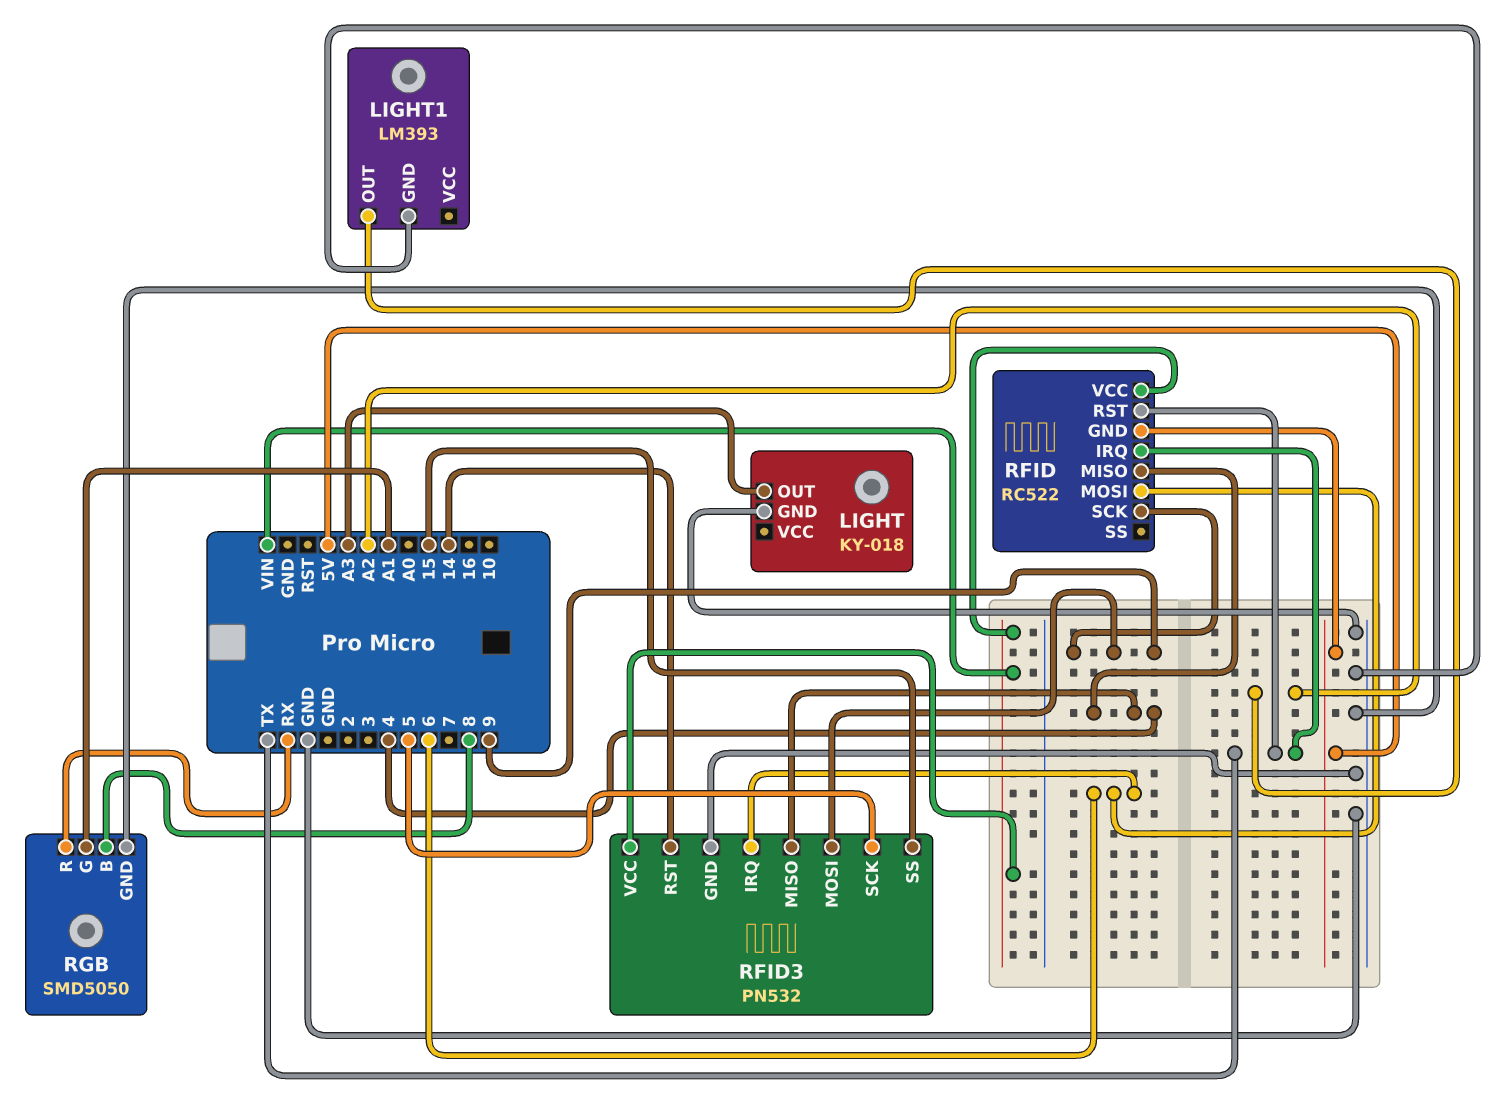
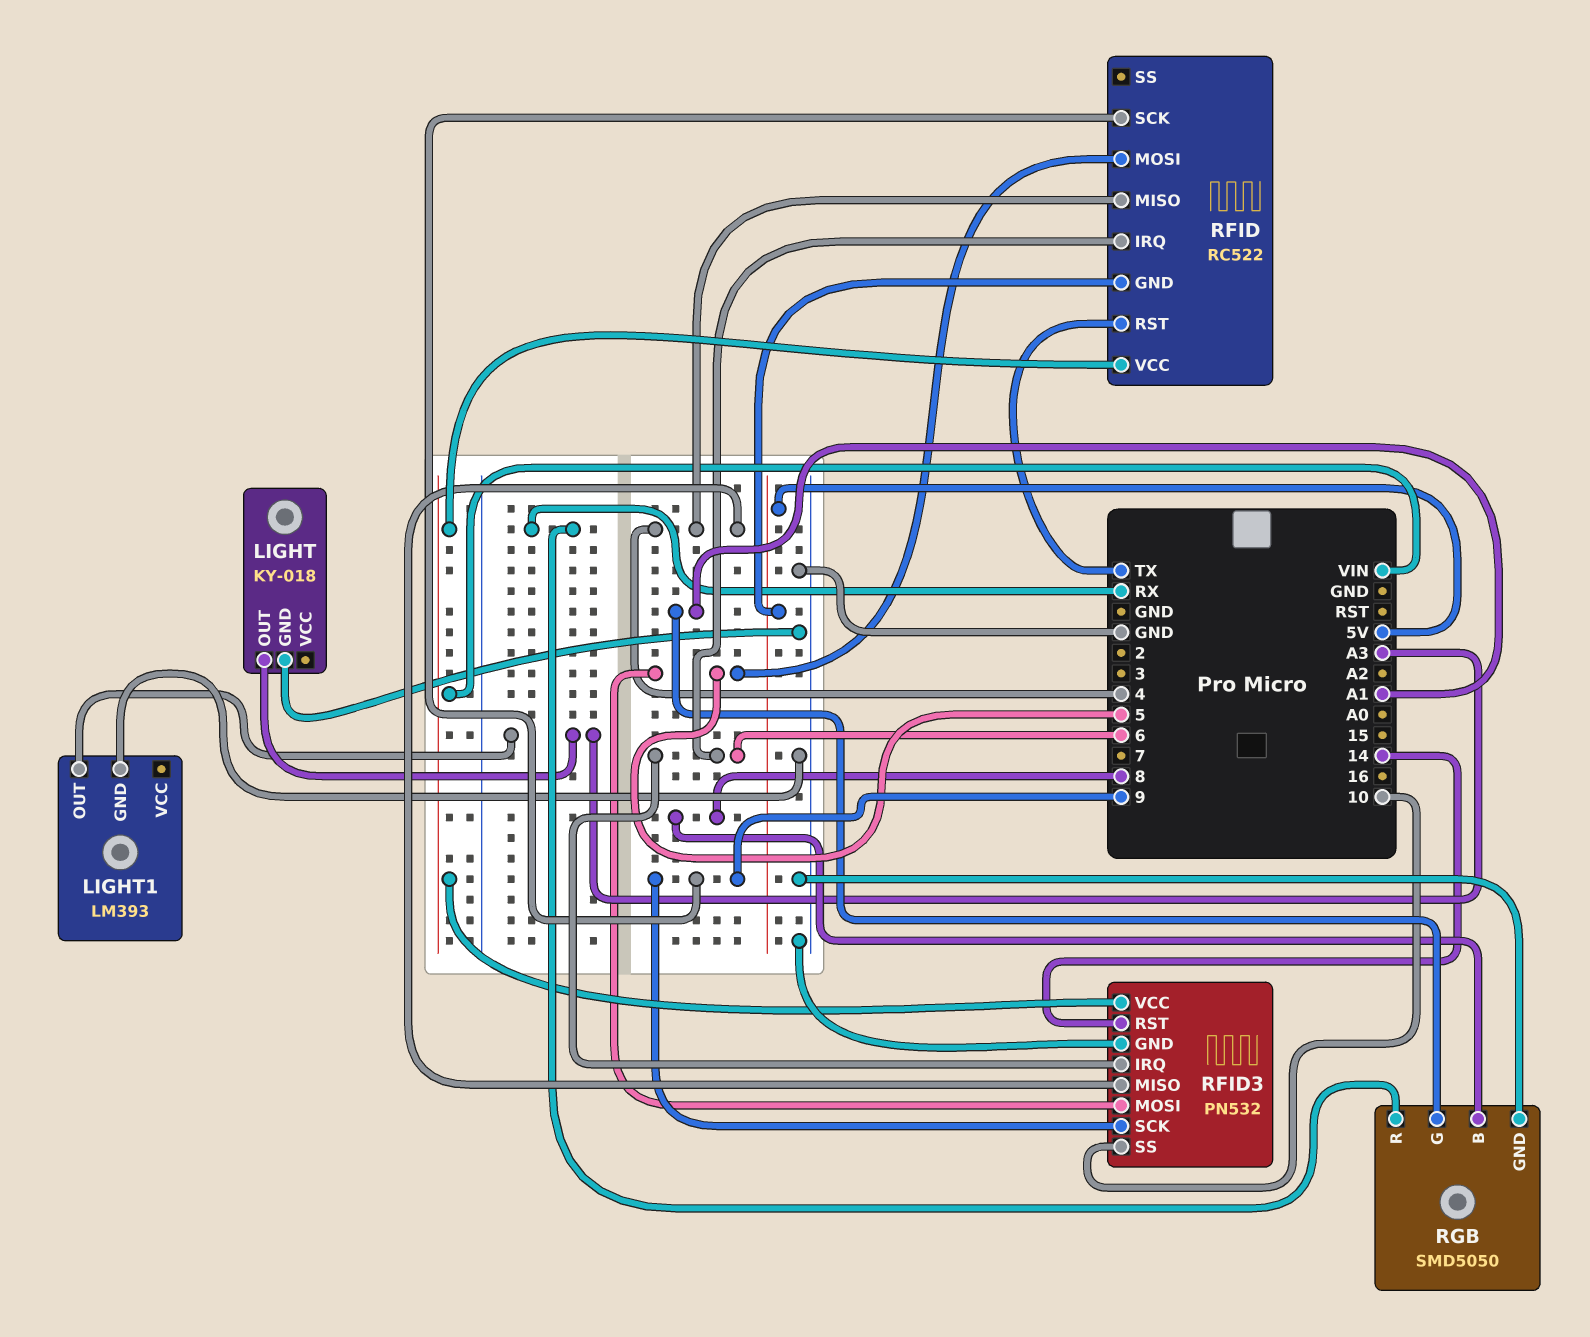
LIGHT1 pin OUT: A2 -> A3
RFID pin IRQ: TX -> 6
RFID pin MOSI: 6 -> 5
RFID3 pin MOSI: 9 -> 5
RFID3 pin SCK: 5 -> 9
RFID3 pin SS: 15 -> 10

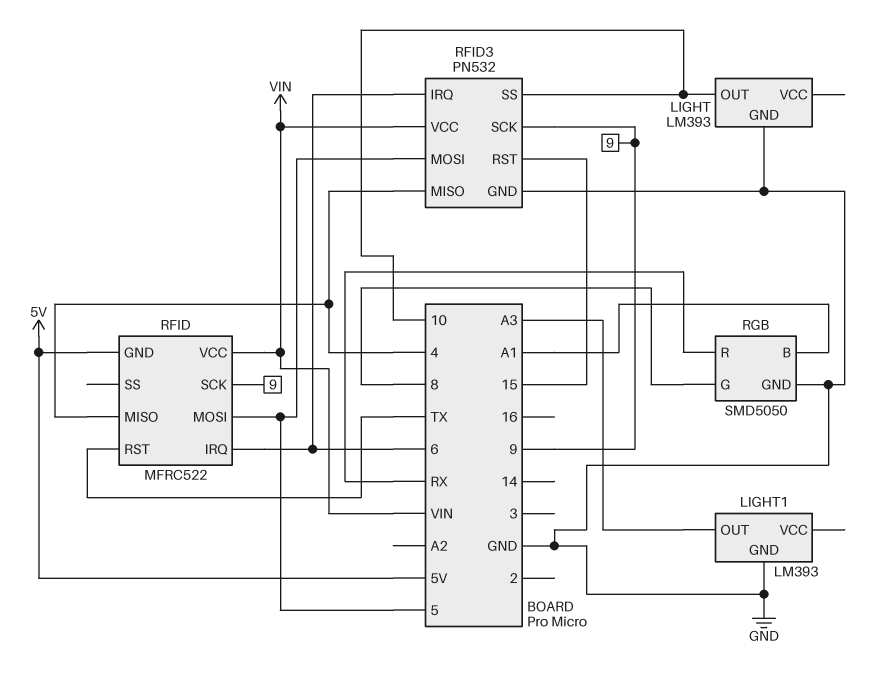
LIGHT: KY-018 -> LM393
LIGHT pin OUT: A3 -> 10
RFID: RC522 -> MFRC522
RFID3 pin RST: 14 -> 15
RGB pin B: 8 -> A1
RGB pin G: A1 -> 8

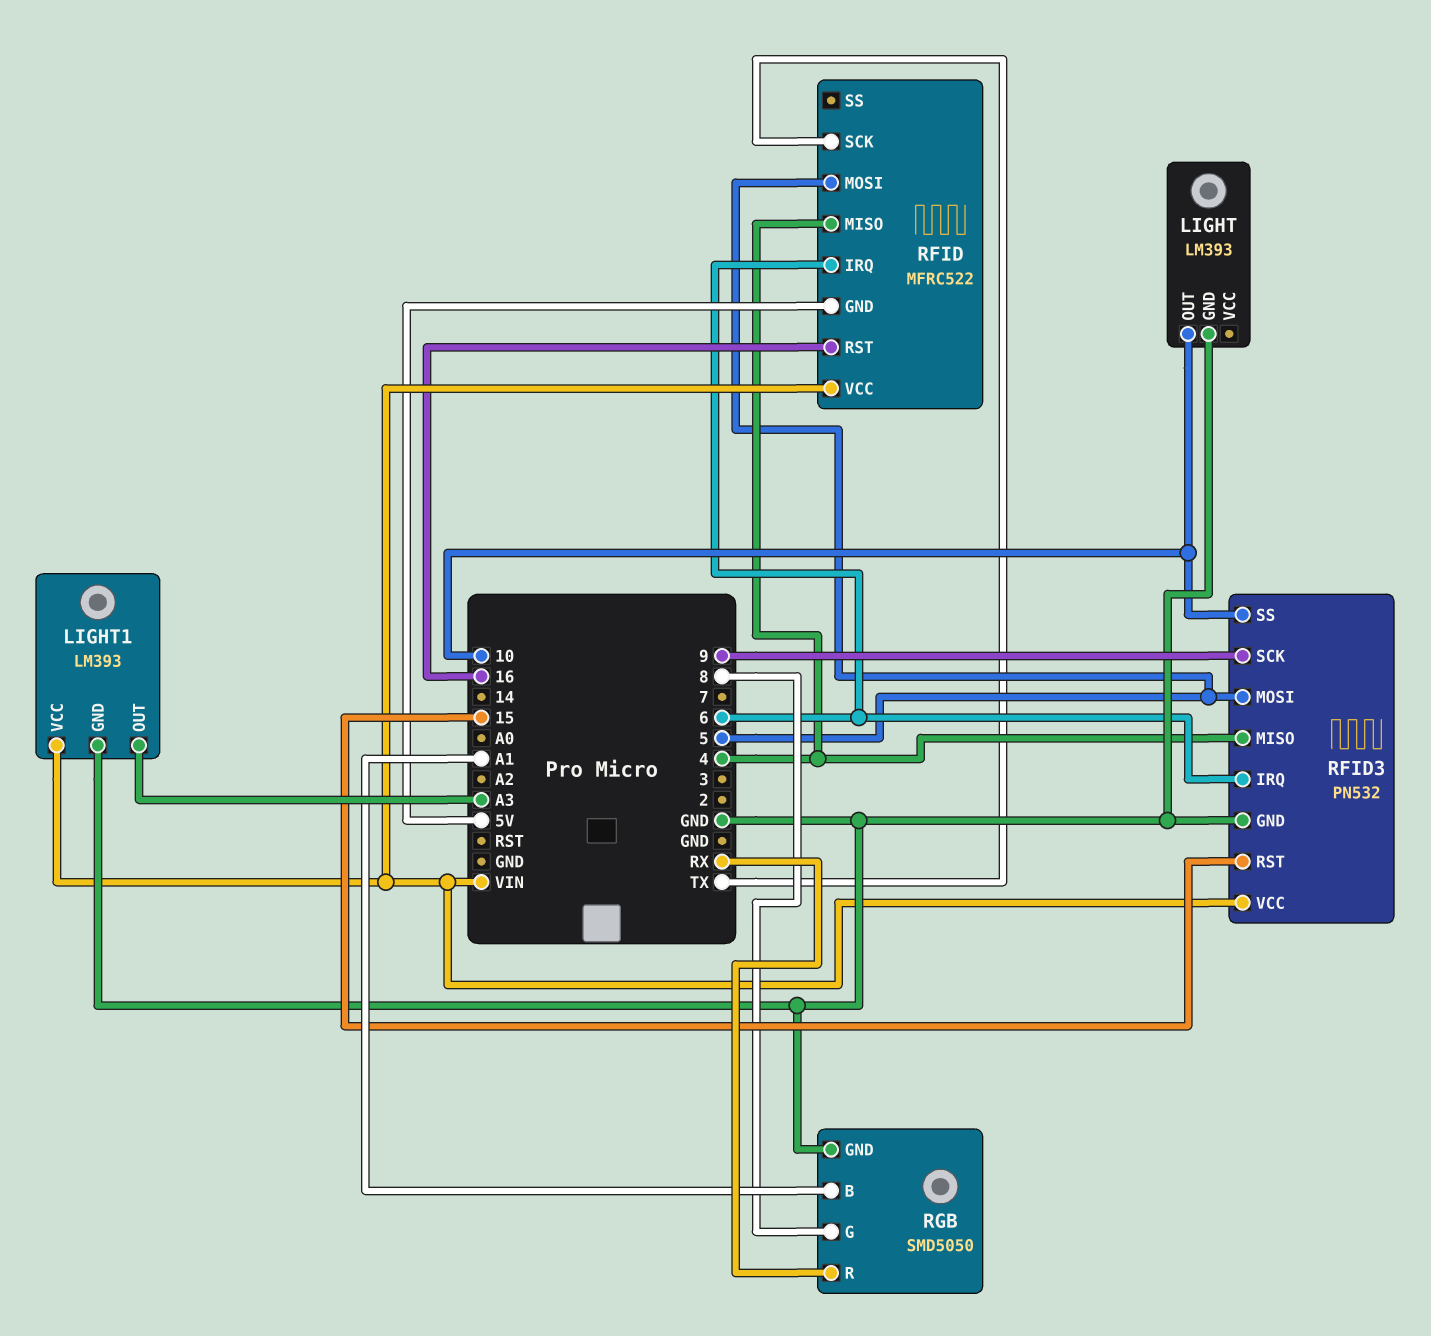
LIGHT1 pin VCC: none -> VIN
RFID pin RST: TX -> 16
RFID pin SCK: 9 -> TX

